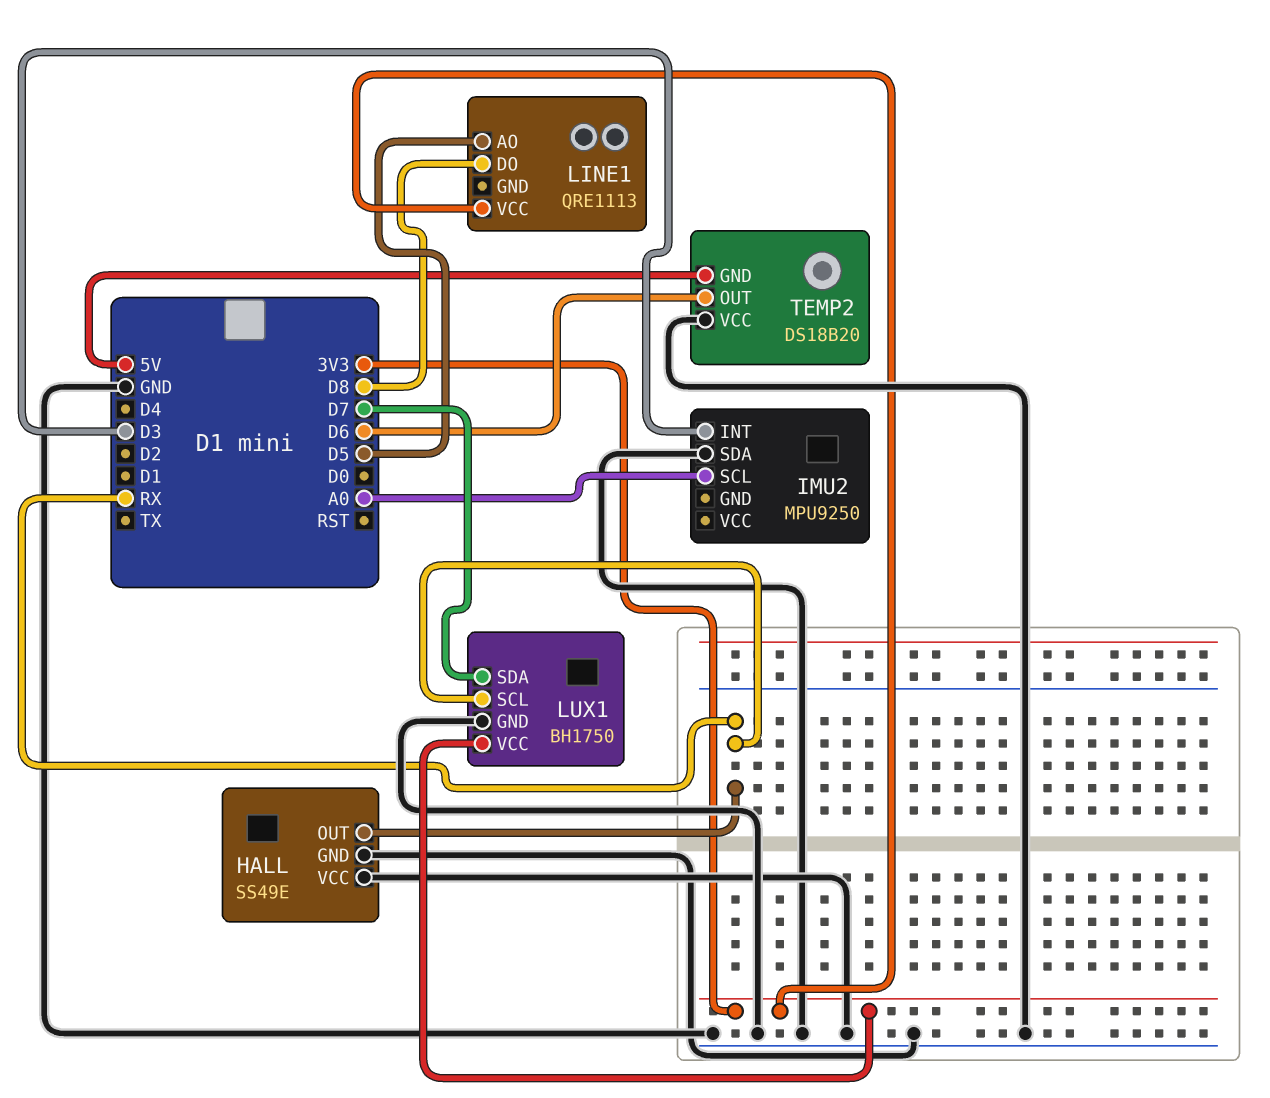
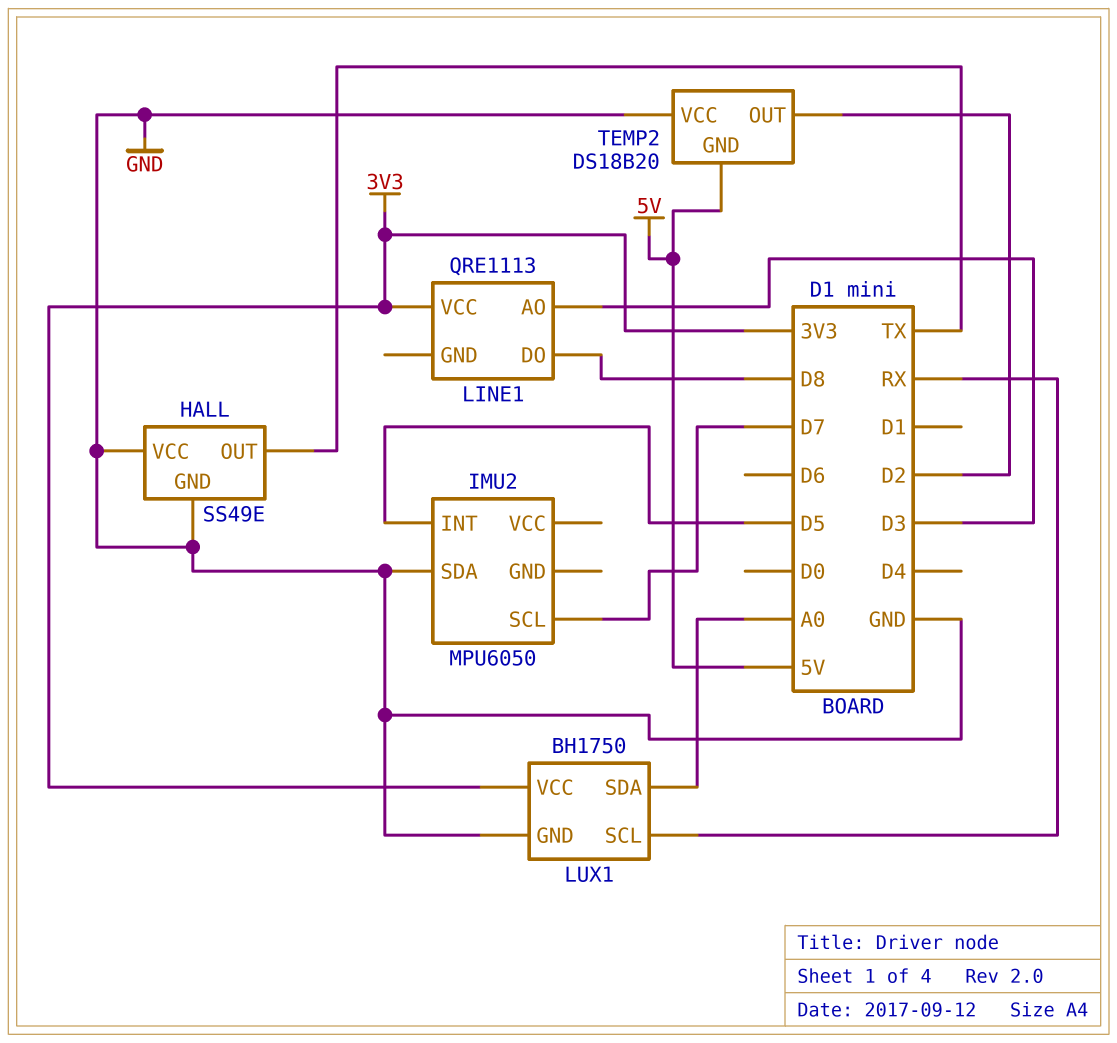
HALL pin OUT: RX -> TX
IMU2: MPU9250 -> MPU6050
IMU2 pin INT: D3 -> D5
IMU2 pin SCL: A0 -> D7
LINE1 pin AO: D5 -> D3
LUX1 pin SDA: D7 -> A0
TEMP2 pin OUT: D6 -> D2

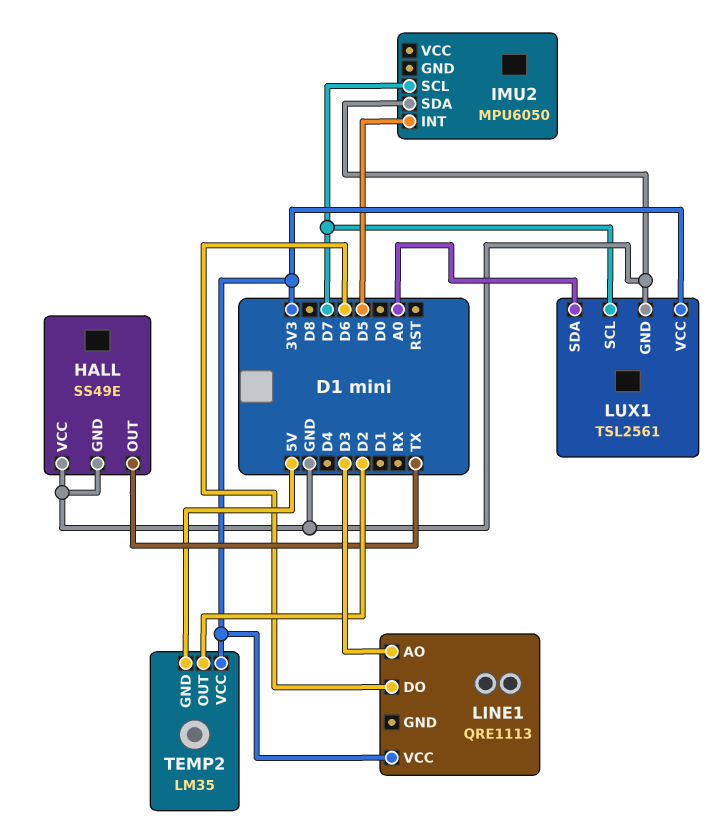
LINE1 pin DO: D8 -> D6
LUX1: BH1750 -> TSL2561
LUX1 pin SCL: RX -> D7
TEMP2: DS18B20 -> LM35
TEMP2 pin VCC: GND -> 3V3

